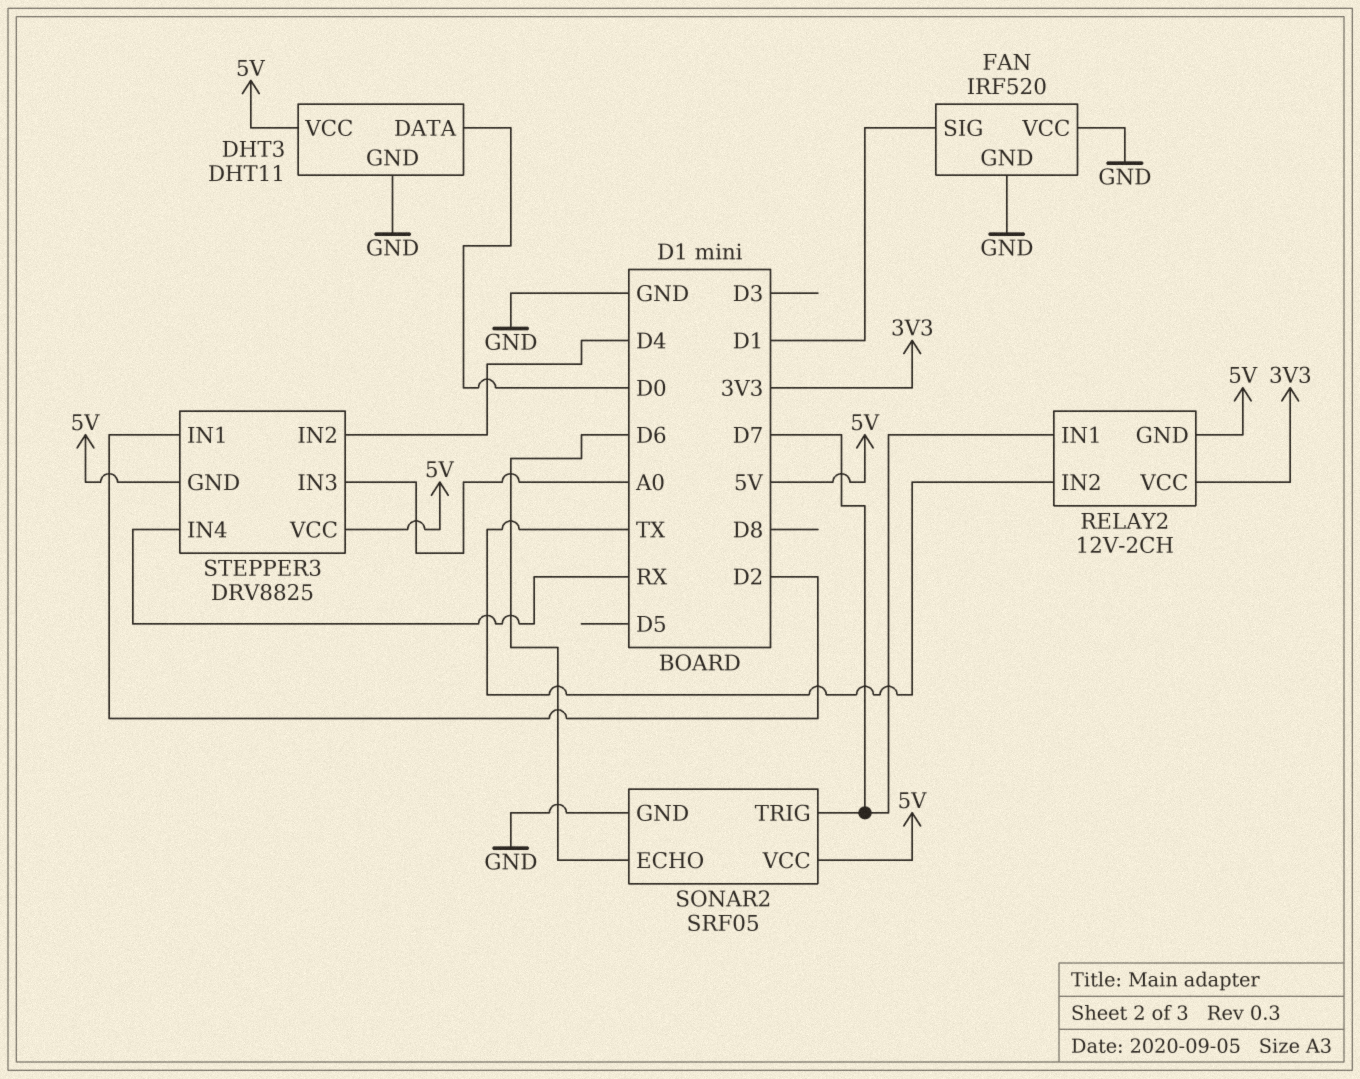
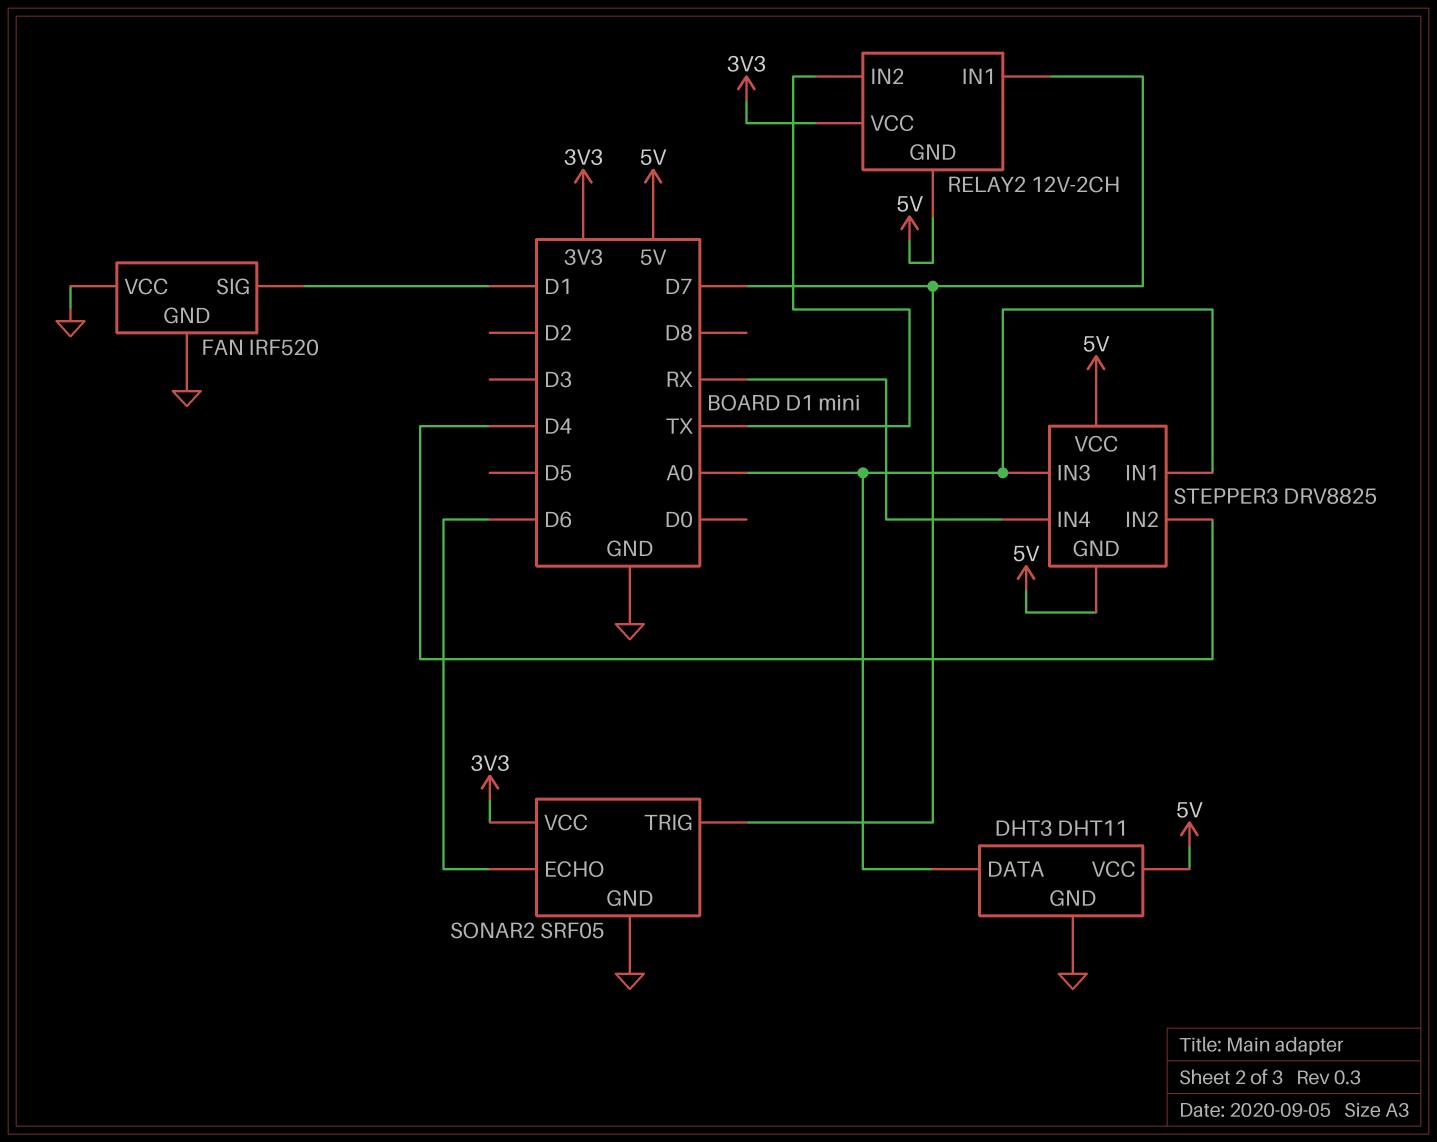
DHT3 pin DATA: D0 -> A0
SONAR2 pin VCC: 5V -> 3V3
STEPPER3 pin IN1: D2 -> A0

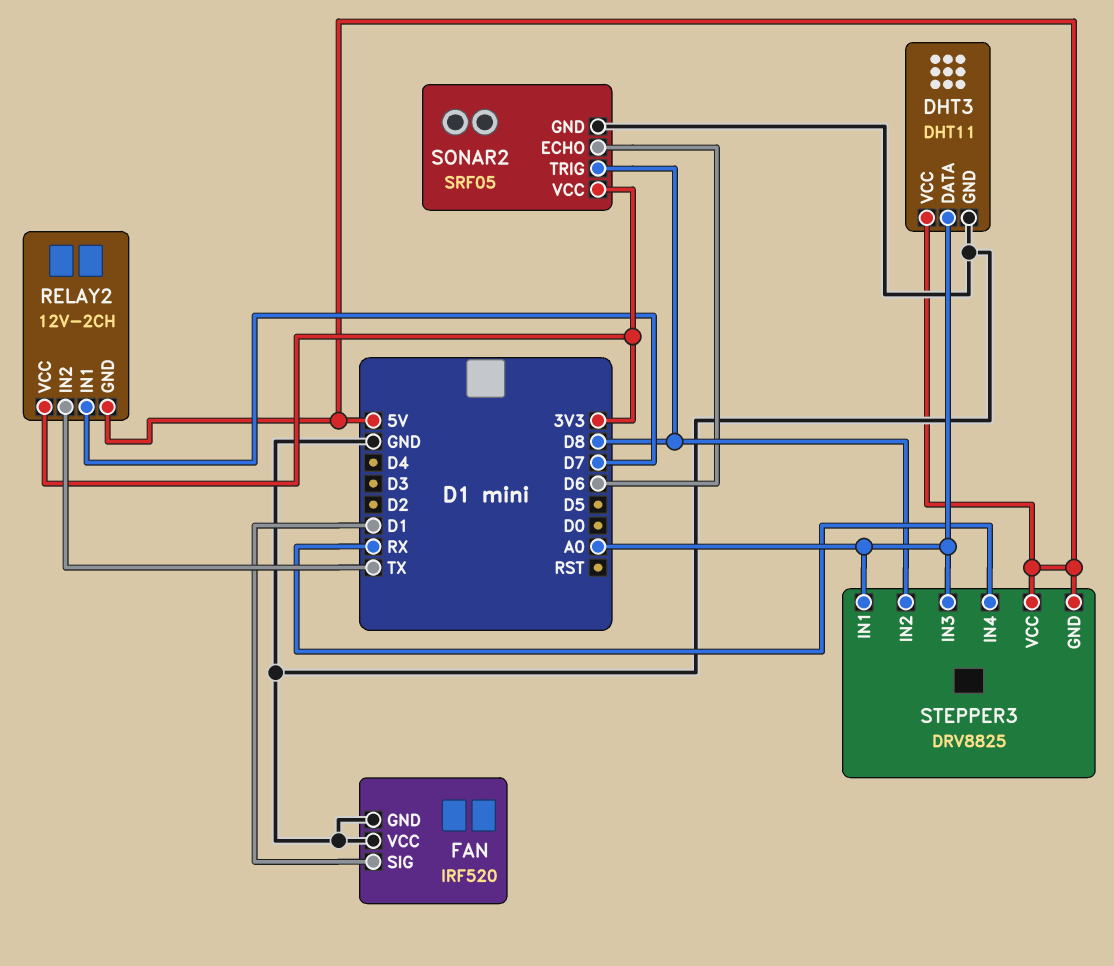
SONAR2 pin TRIG: D7 -> D8
STEPPER3 pin IN2: D4 -> D8

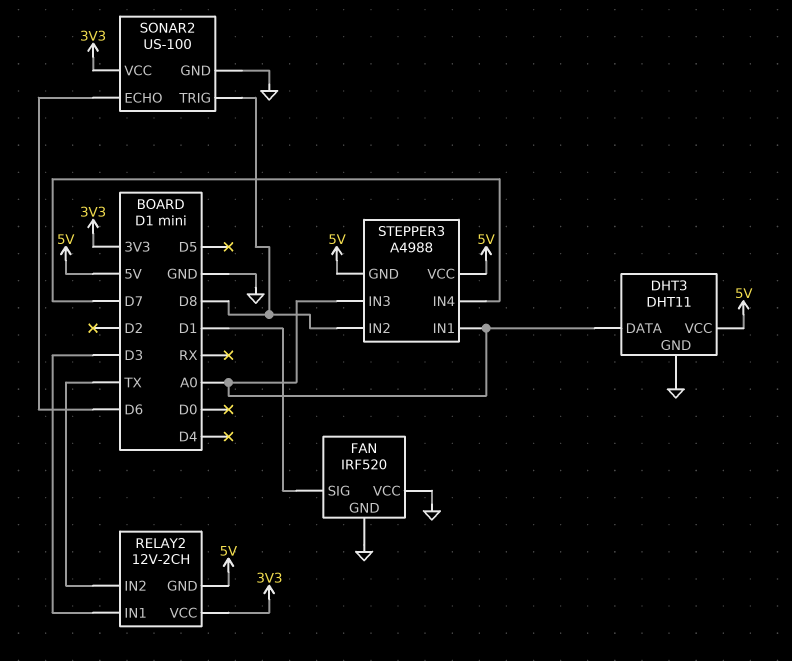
RELAY2 pin IN1: D7 -> D3
SONAR2: SRF05 -> US-100
STEPPER3: DRV8825 -> A4988
STEPPER3 pin IN4: RX -> D7

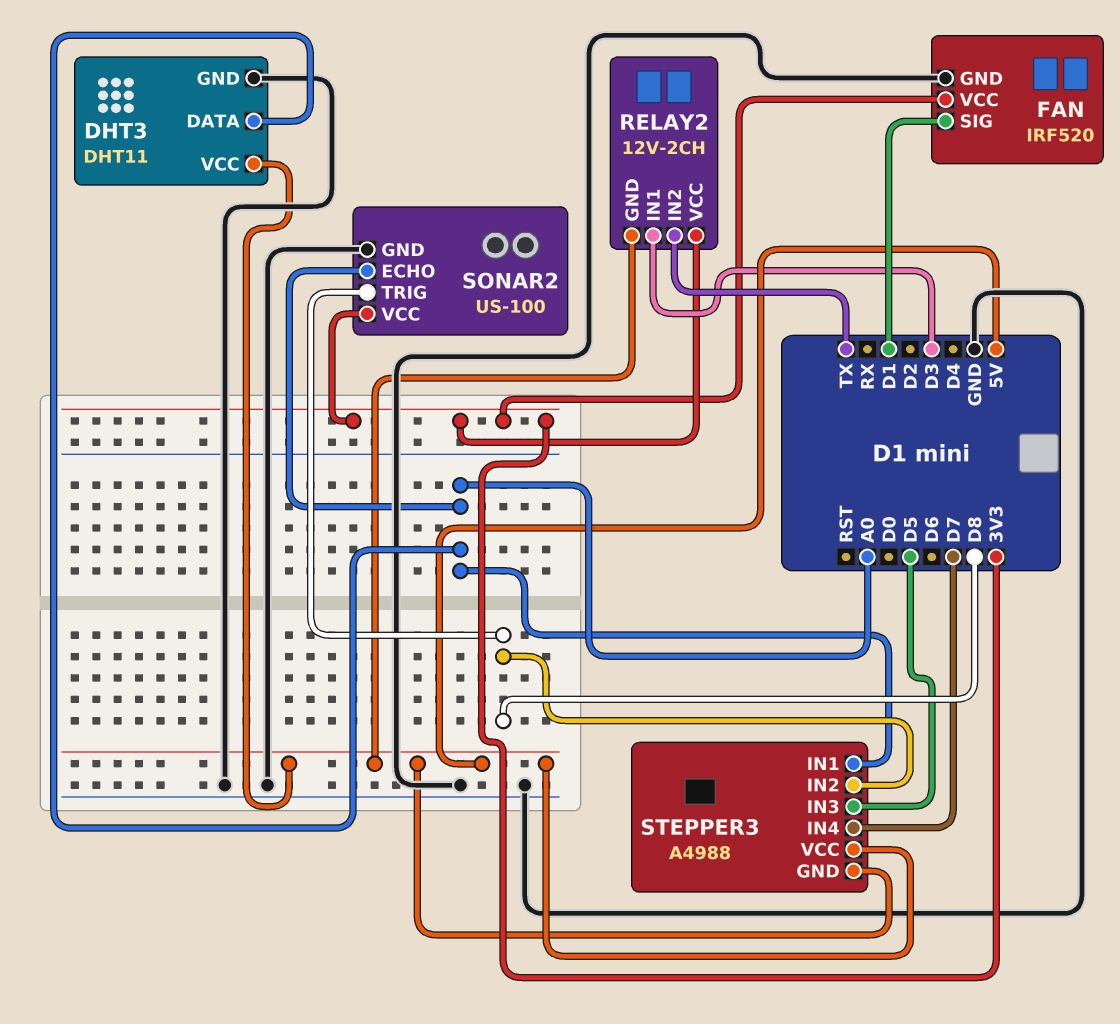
FAN pin VCC: GND -> 3V3
SONAR2 pin ECHO: D6 -> A0
STEPPER3 pin IN3: A0 -> D5

